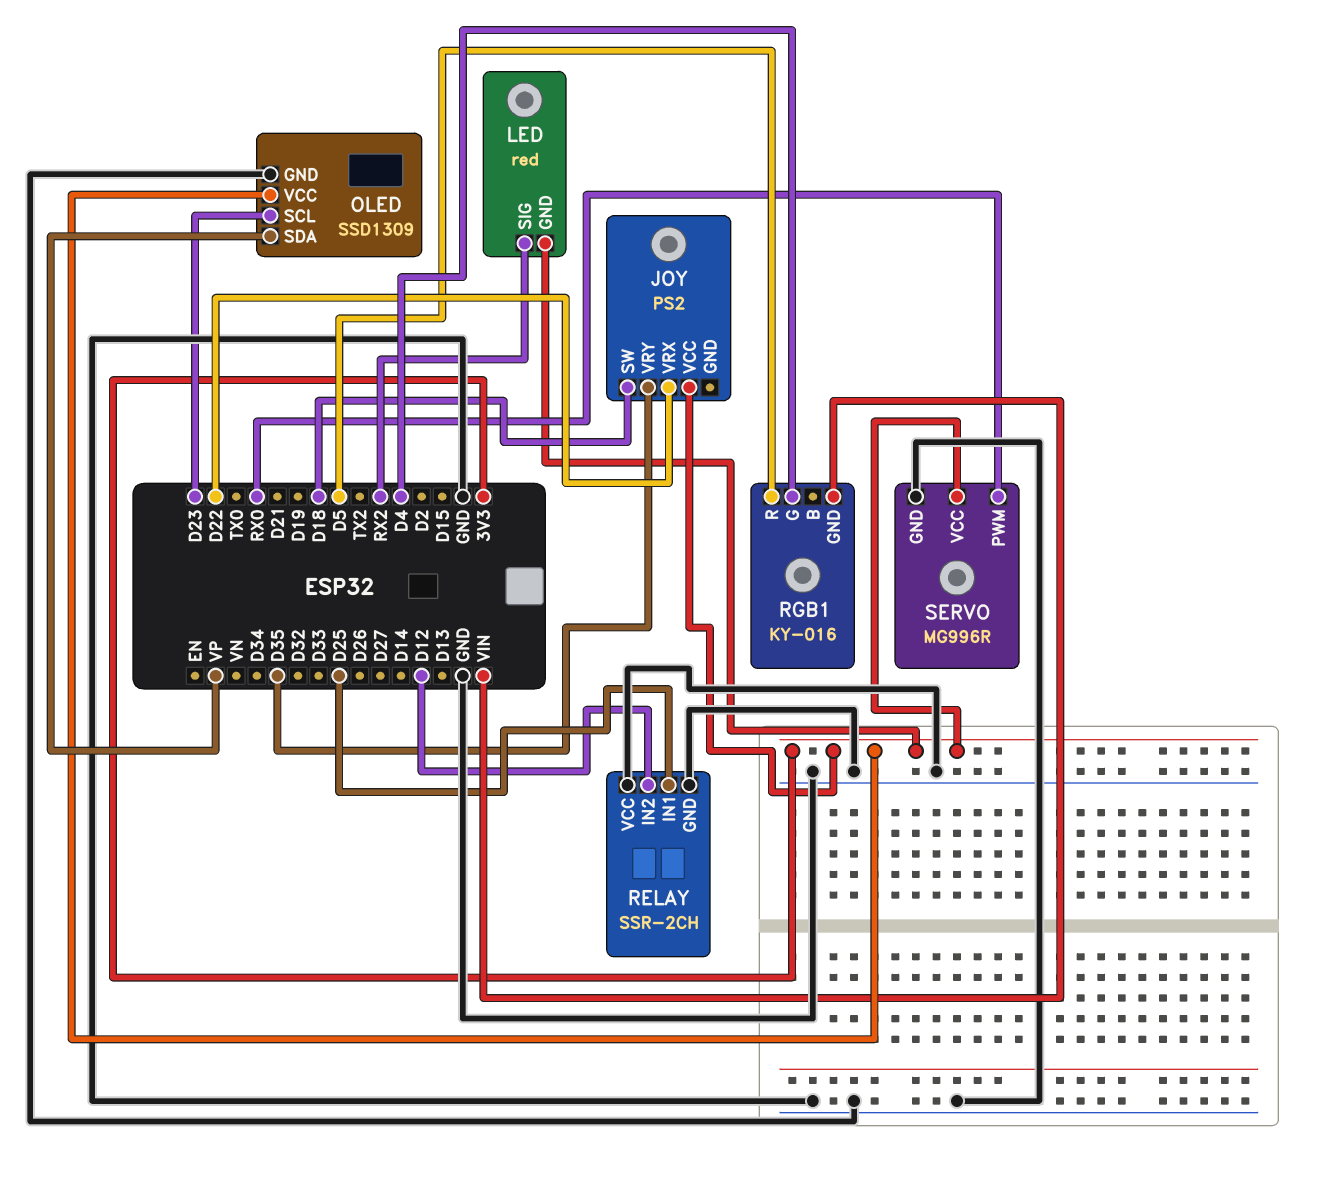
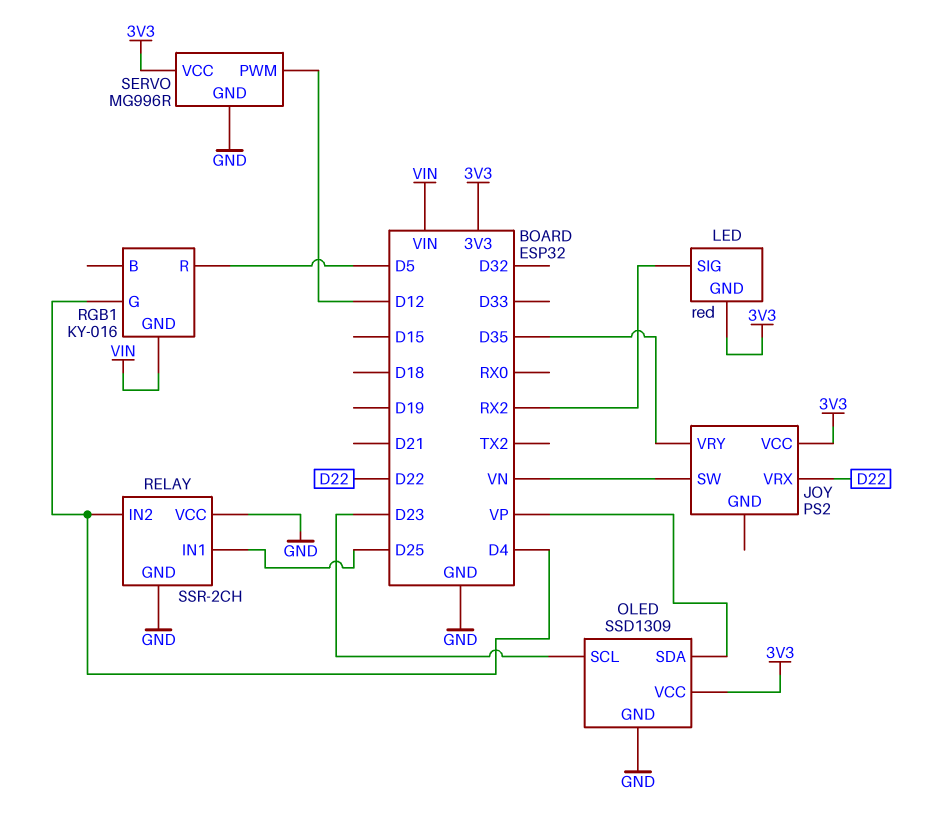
JOY pin SW: D18 -> VN
RELAY pin IN2: D12 -> D4
SERVO pin PWM: RX0 -> D12

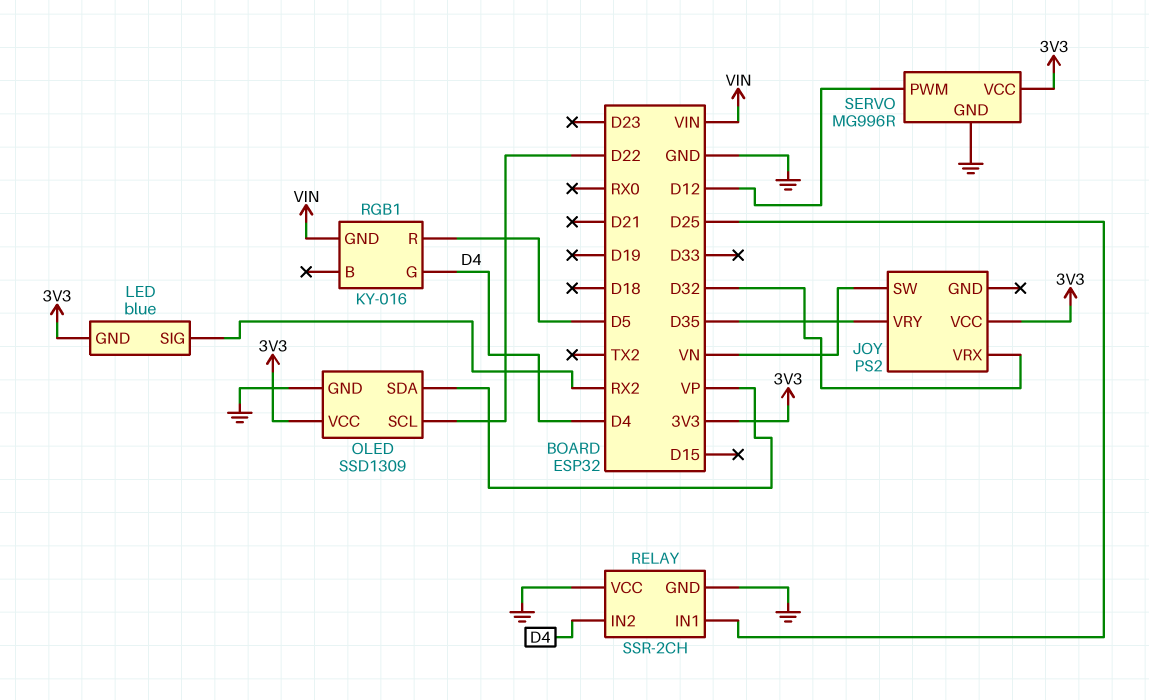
JOY pin VRX: D22 -> D32
LED: red -> blue
OLED pin SCL: D23 -> D22

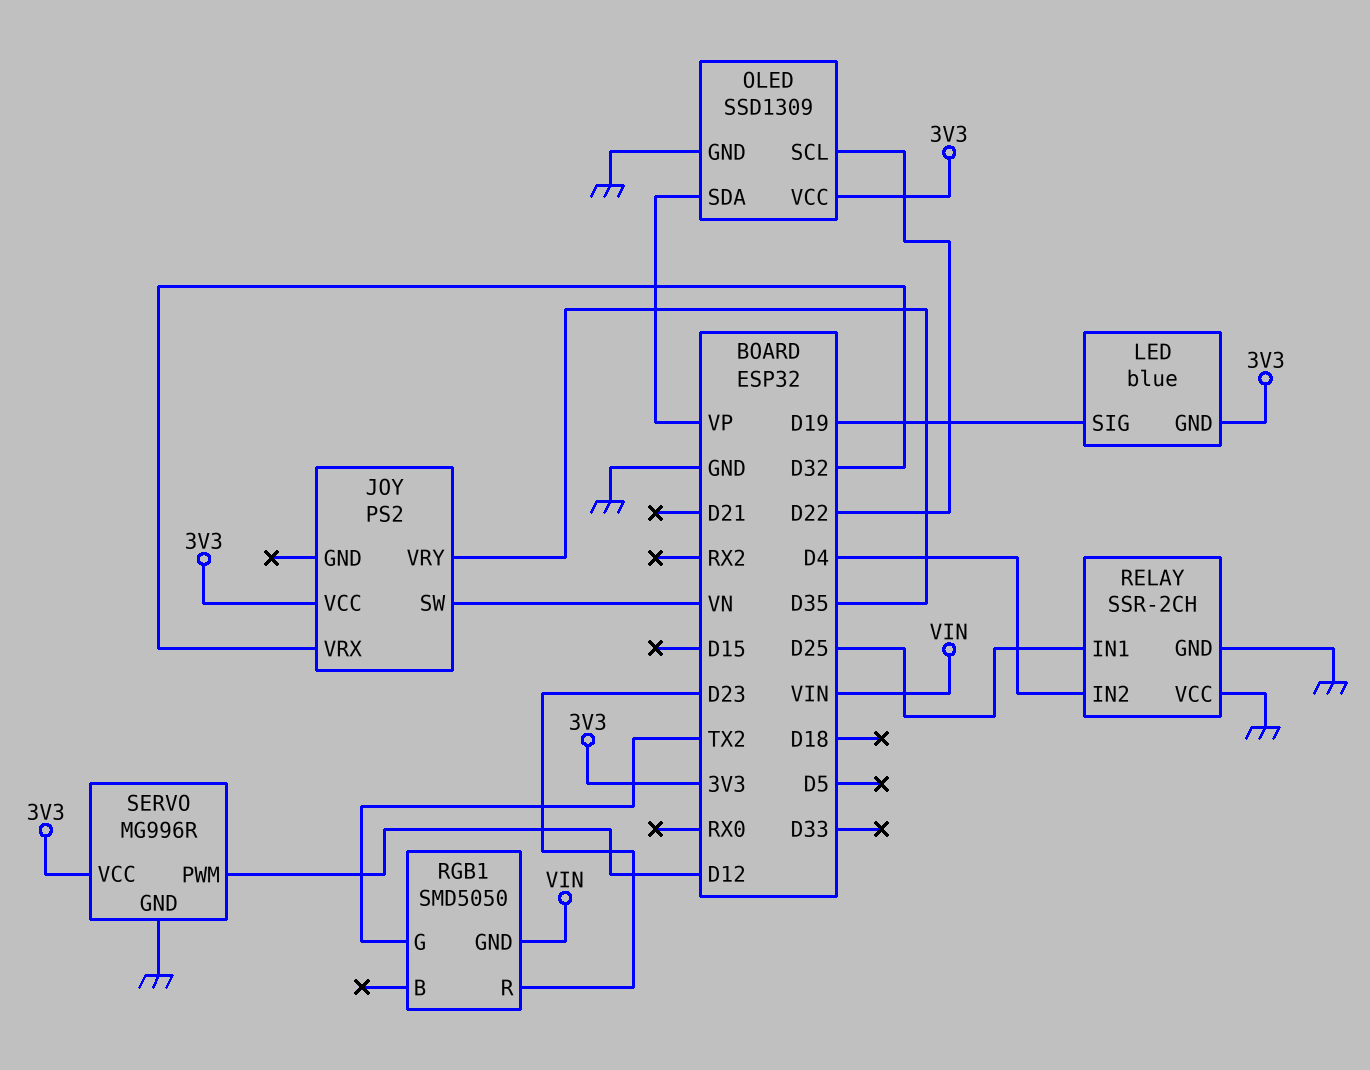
LED pin SIG: RX2 -> D19
RGB1: KY-016 -> SMD5050
RGB1 pin G: D4 -> TX2
RGB1 pin R: D5 -> D23

